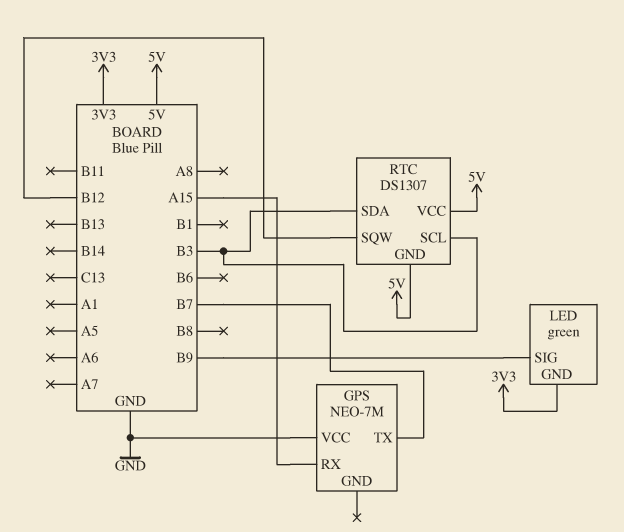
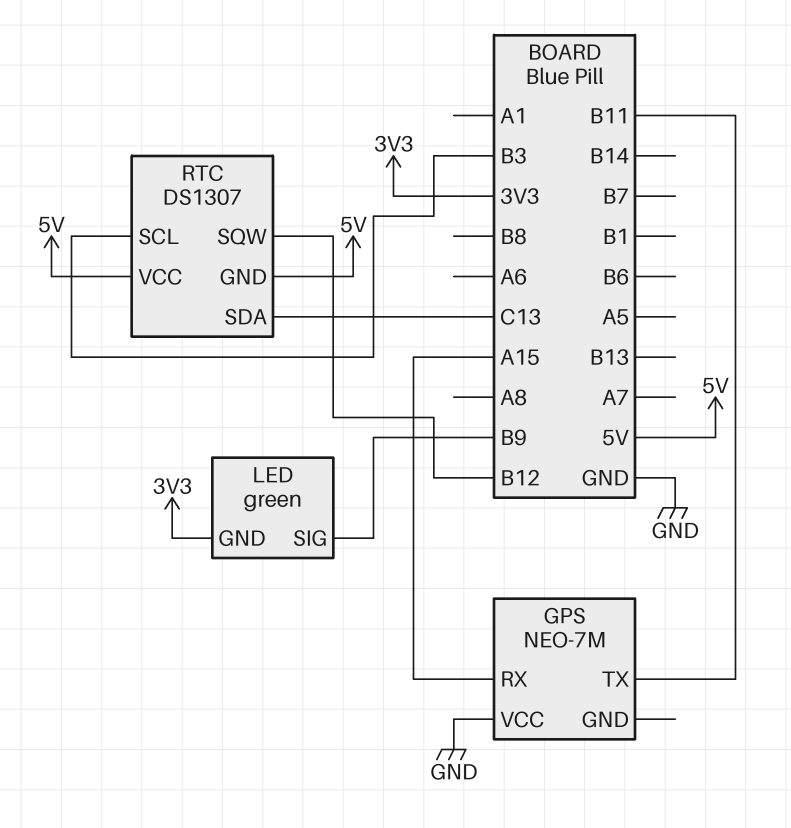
GPS pin TX: B7 -> B11
RTC pin SDA: B3 -> C13

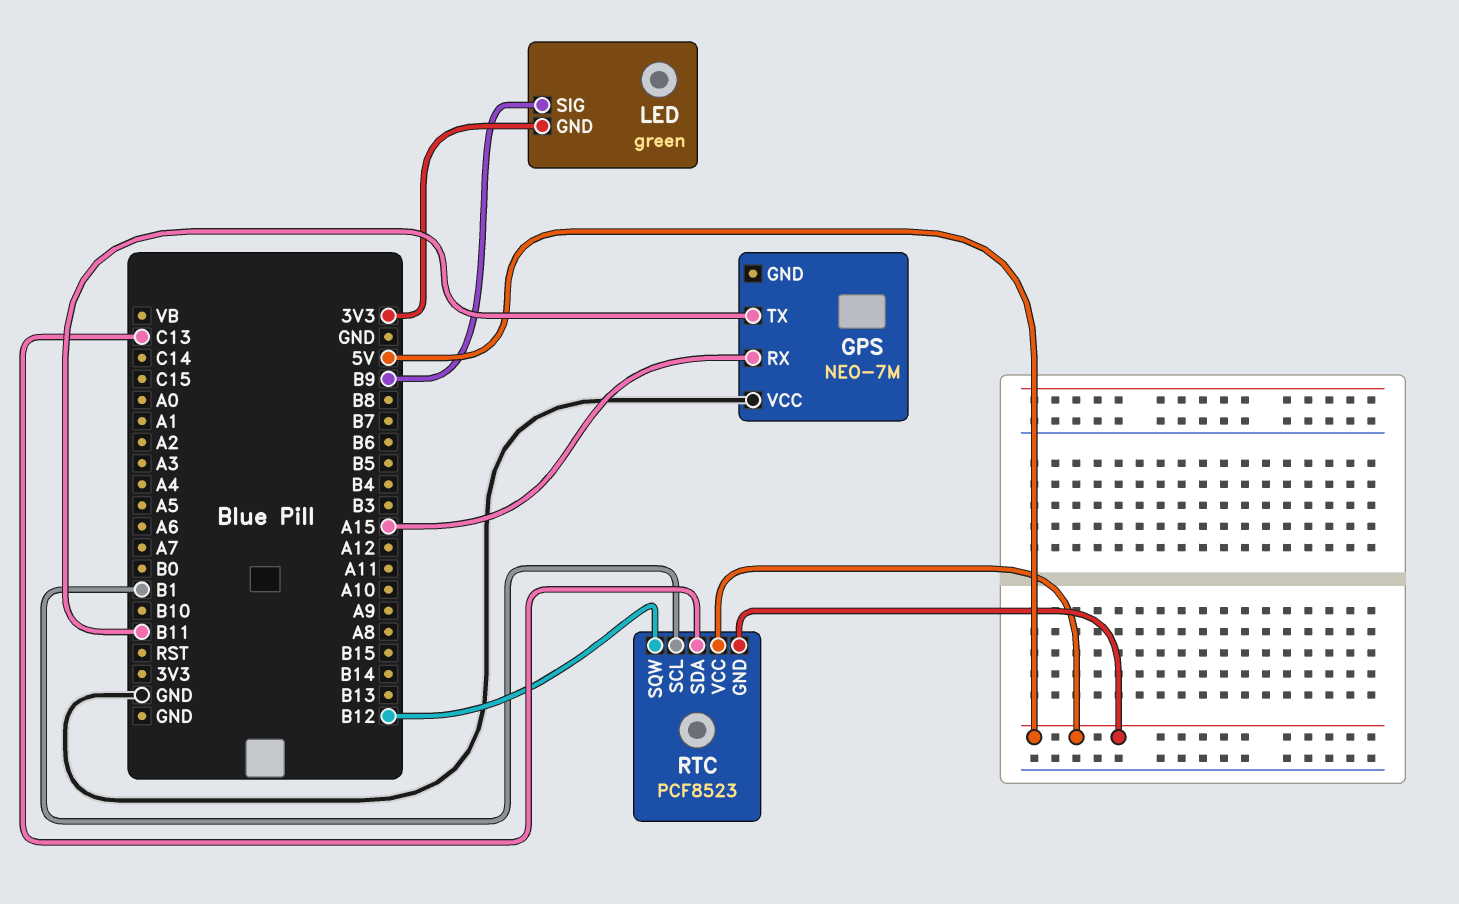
RTC: DS1307 -> PCF8523
RTC pin SCL: B3 -> B1

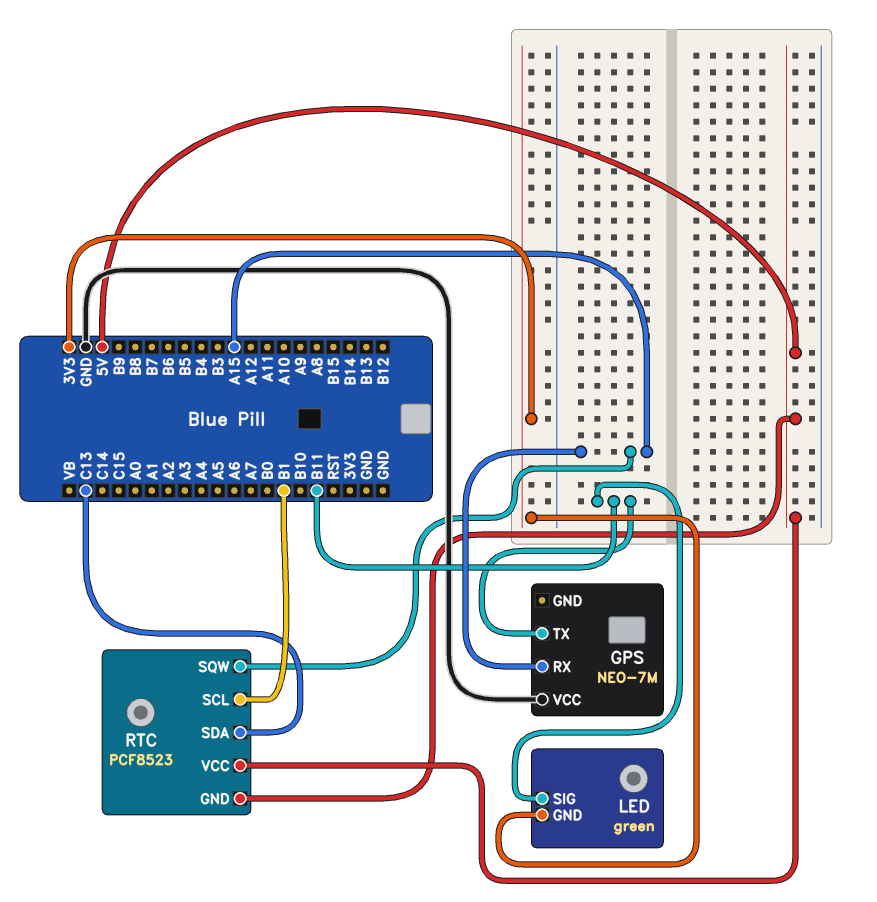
LED pin SIG: B9 -> B11
RTC pin SQW: B12 -> A15

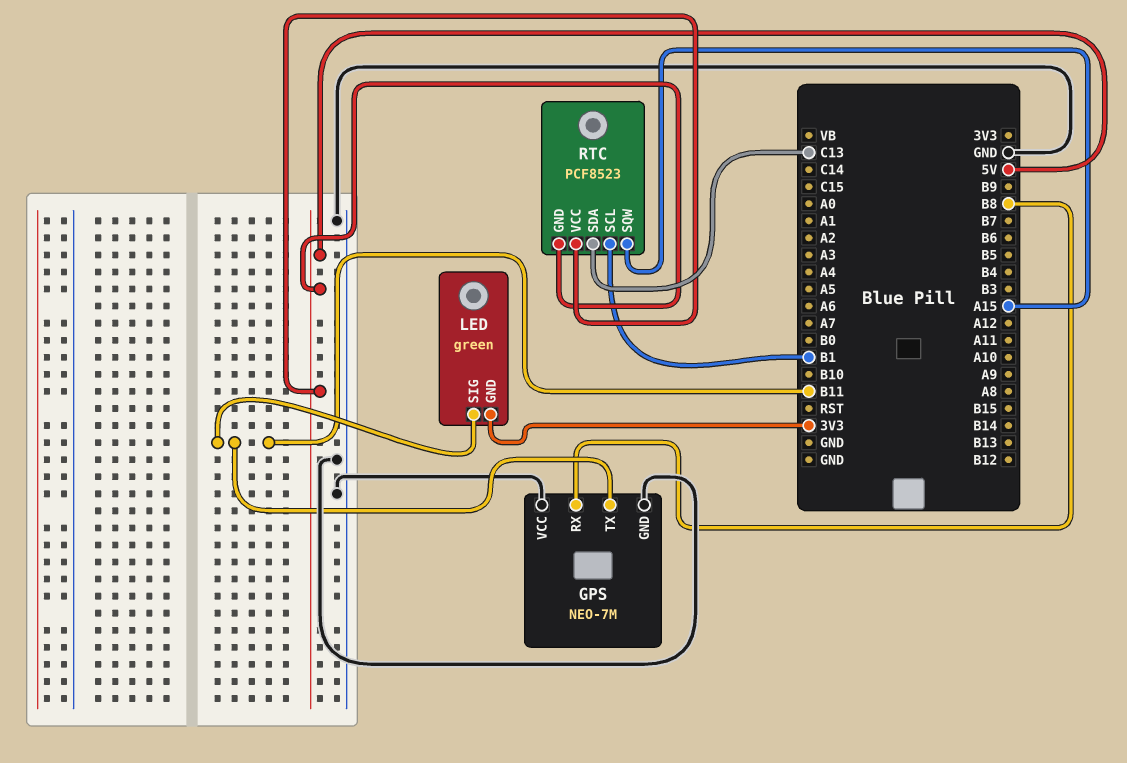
GPS pin GND: none -> GND
GPS pin RX: A15 -> B8

